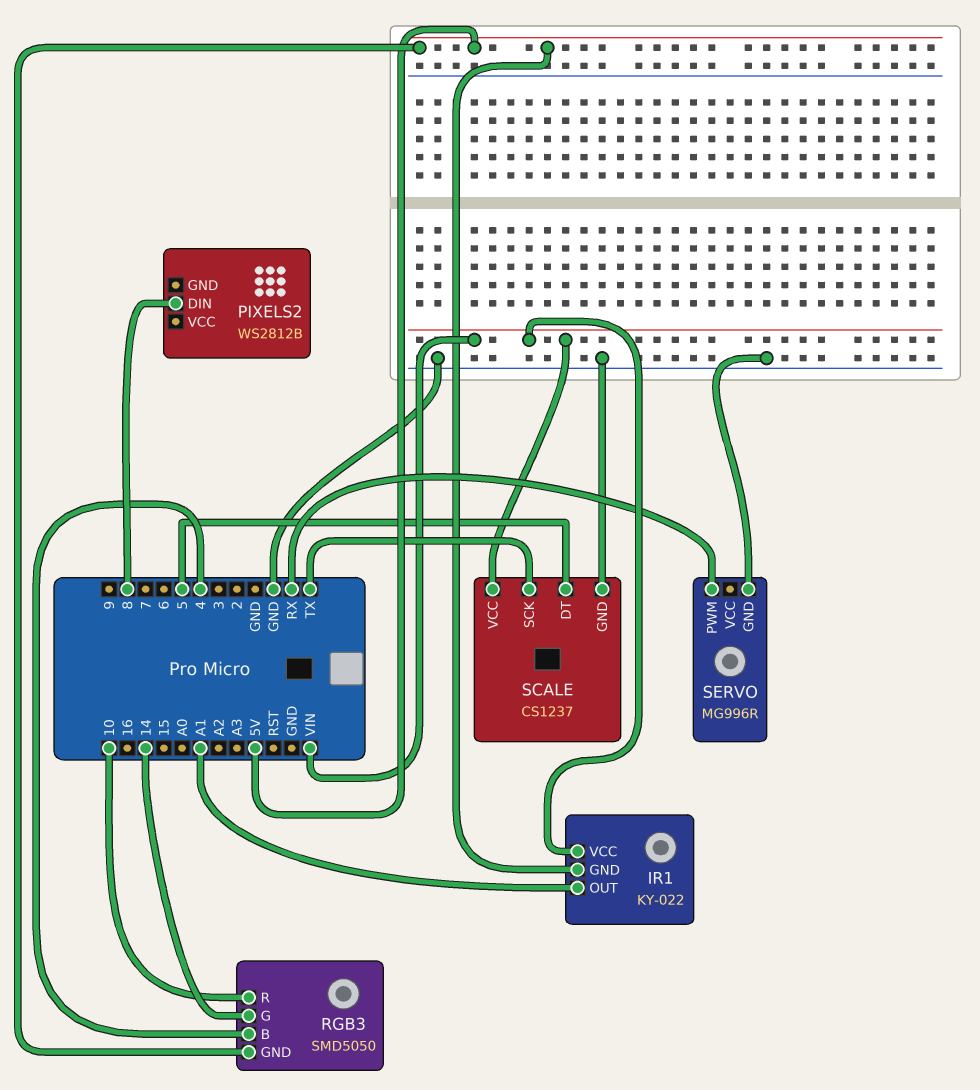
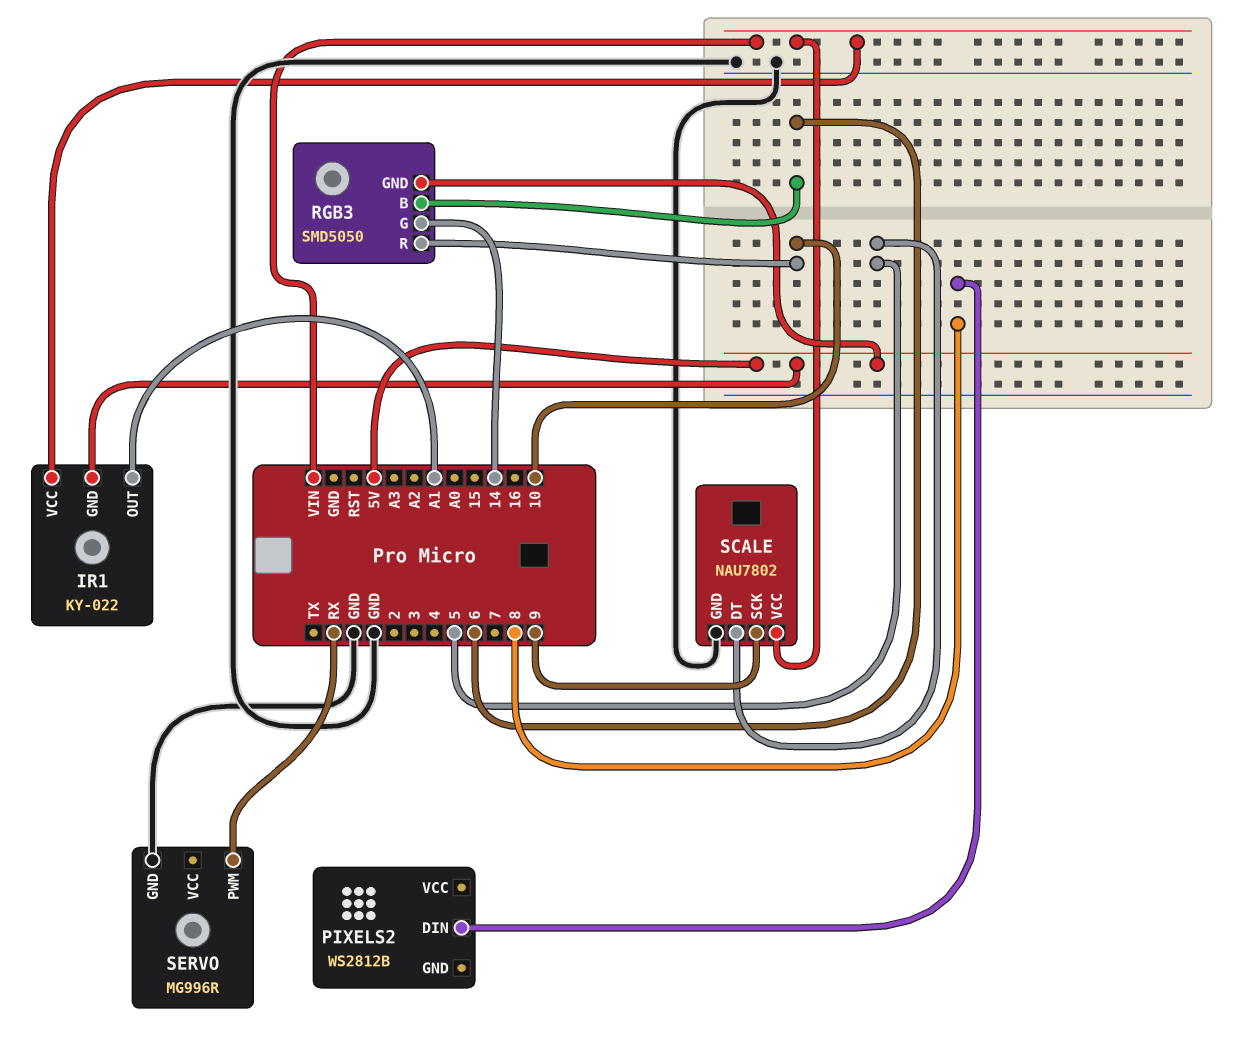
RGB3 pin B: 4 -> 6
SCALE: CS1237 -> NAU7802
SCALE pin SCK: TX -> 9

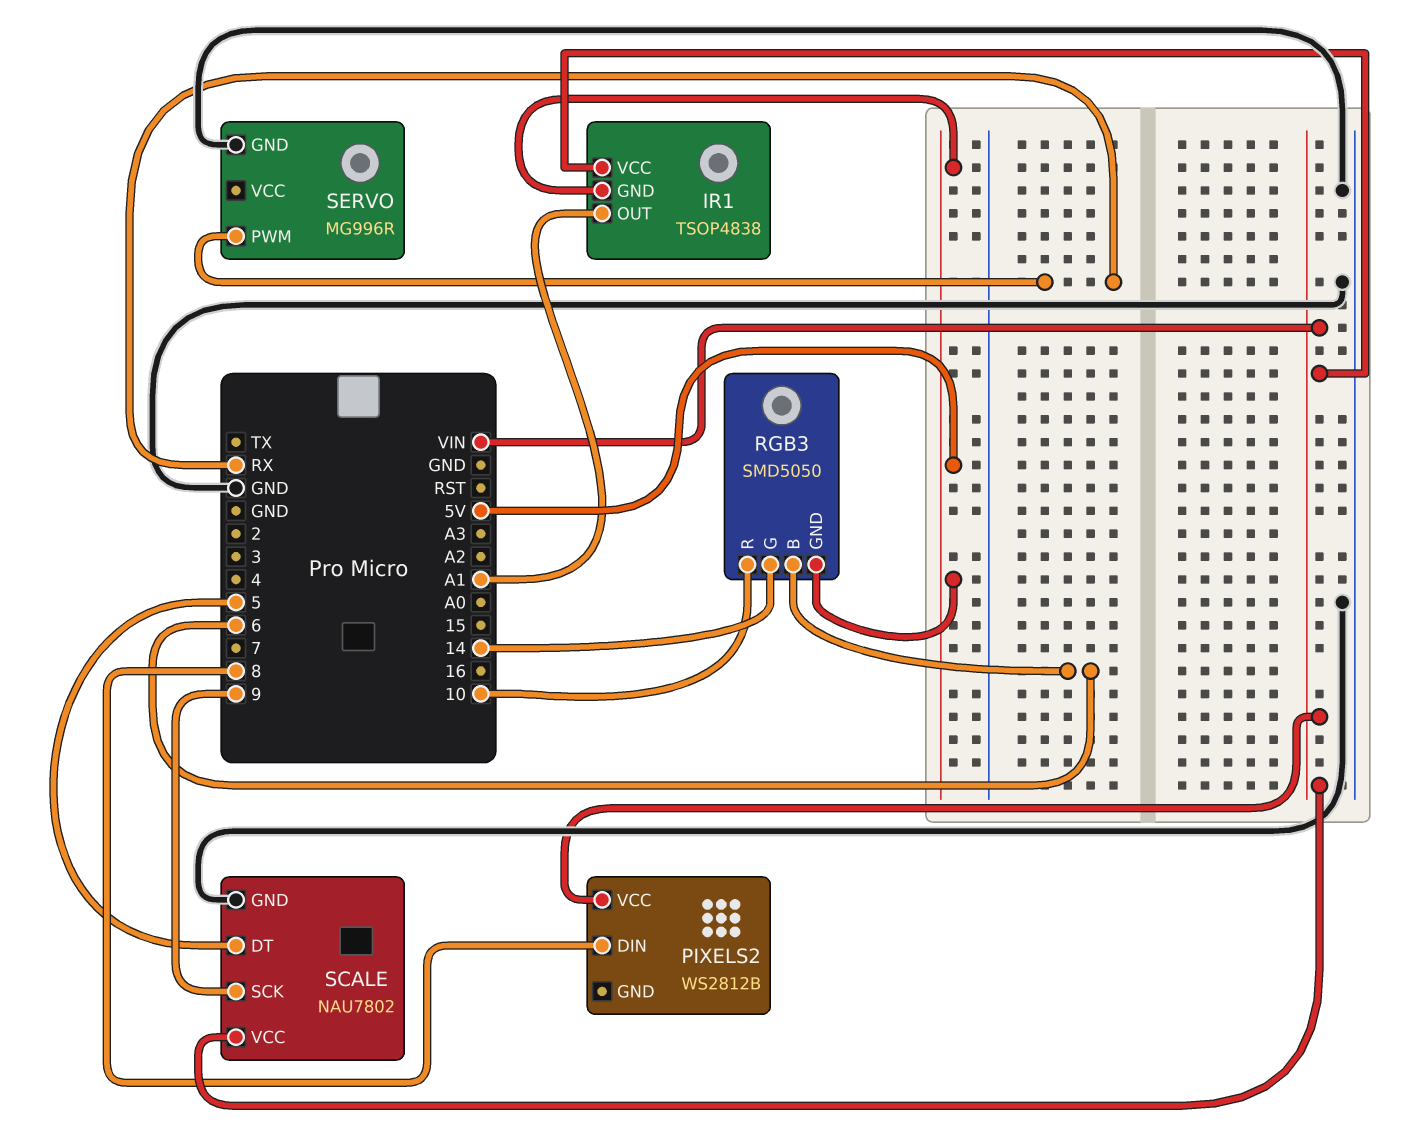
IR1: KY-022 -> TSOP4838
PIXELS2 pin VCC: none -> VIN

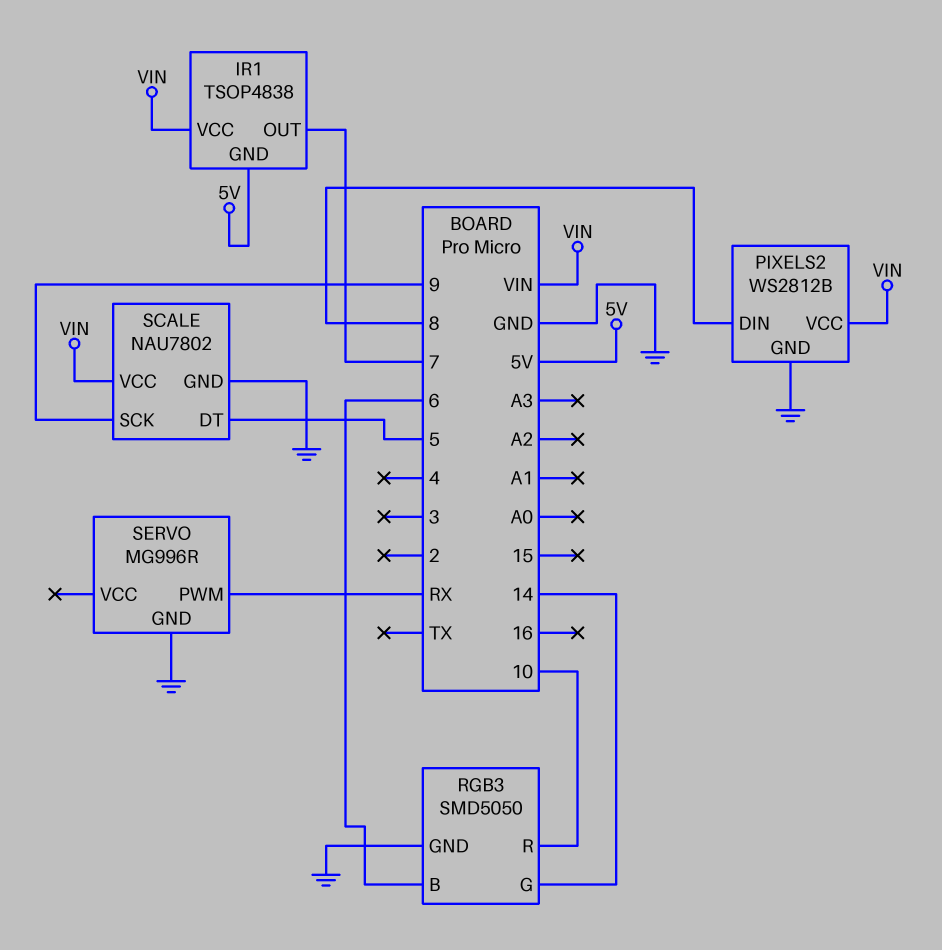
IR1 pin OUT: A1 -> 7
PIXELS2 pin GND: none -> GND
RGB3 pin GND: 5V -> GND

